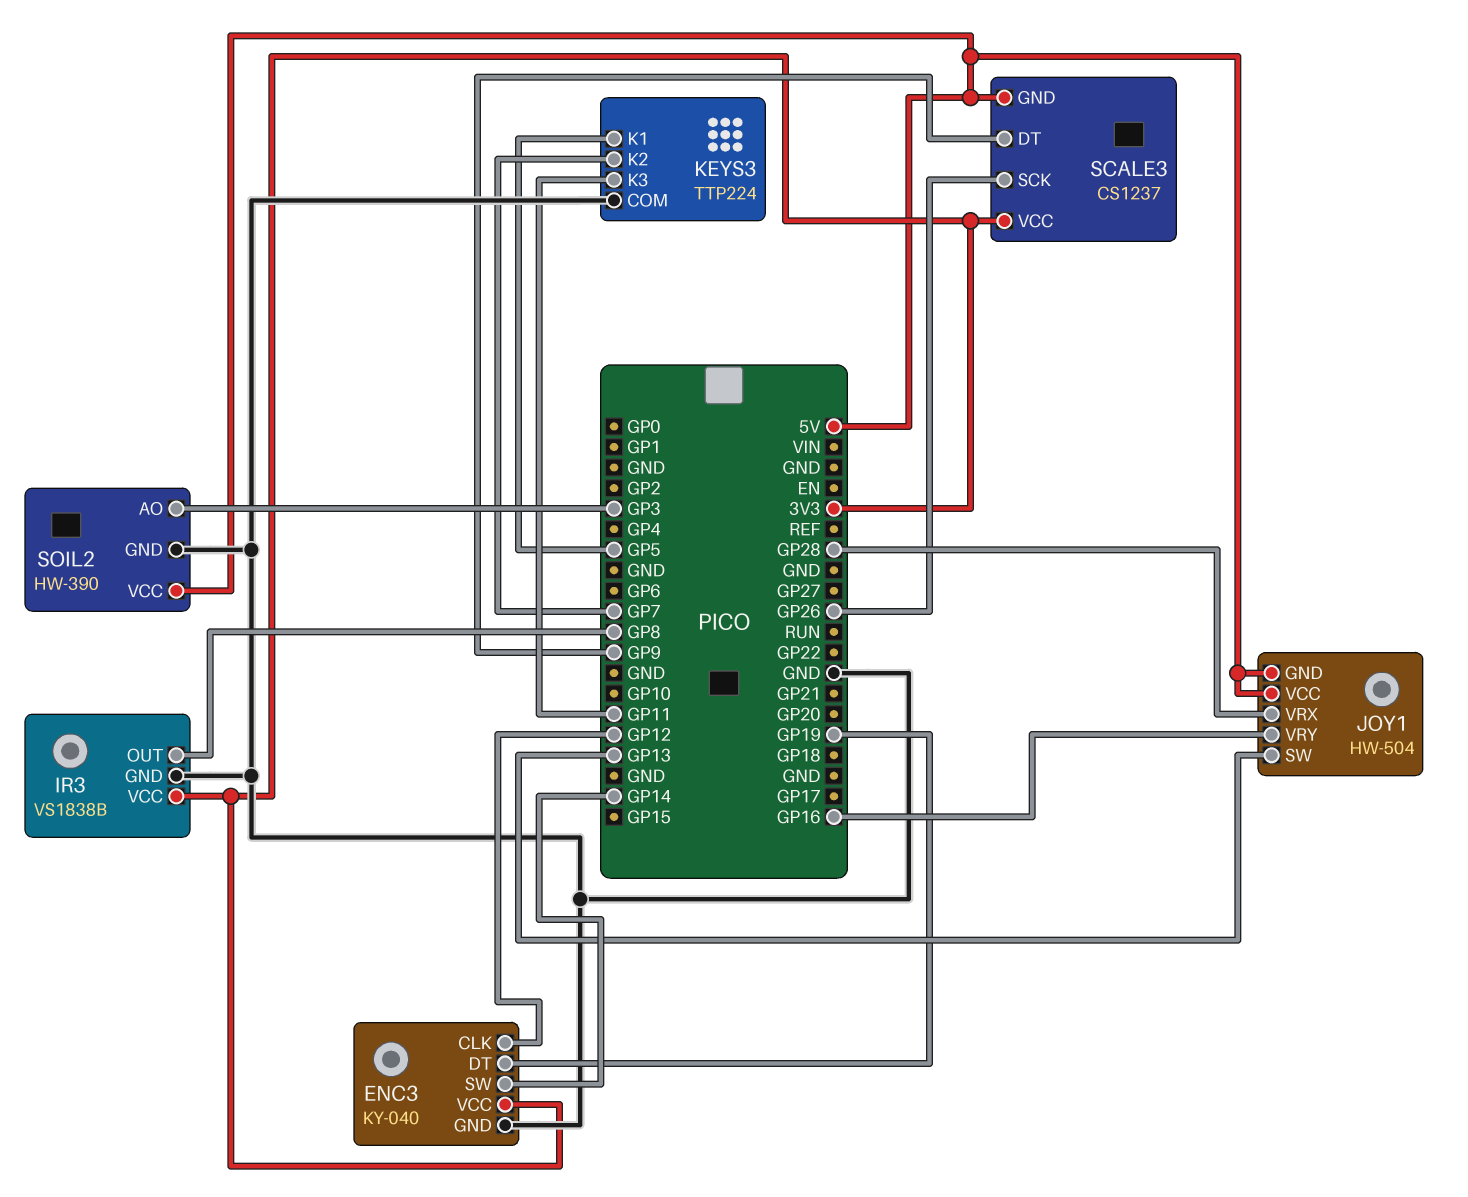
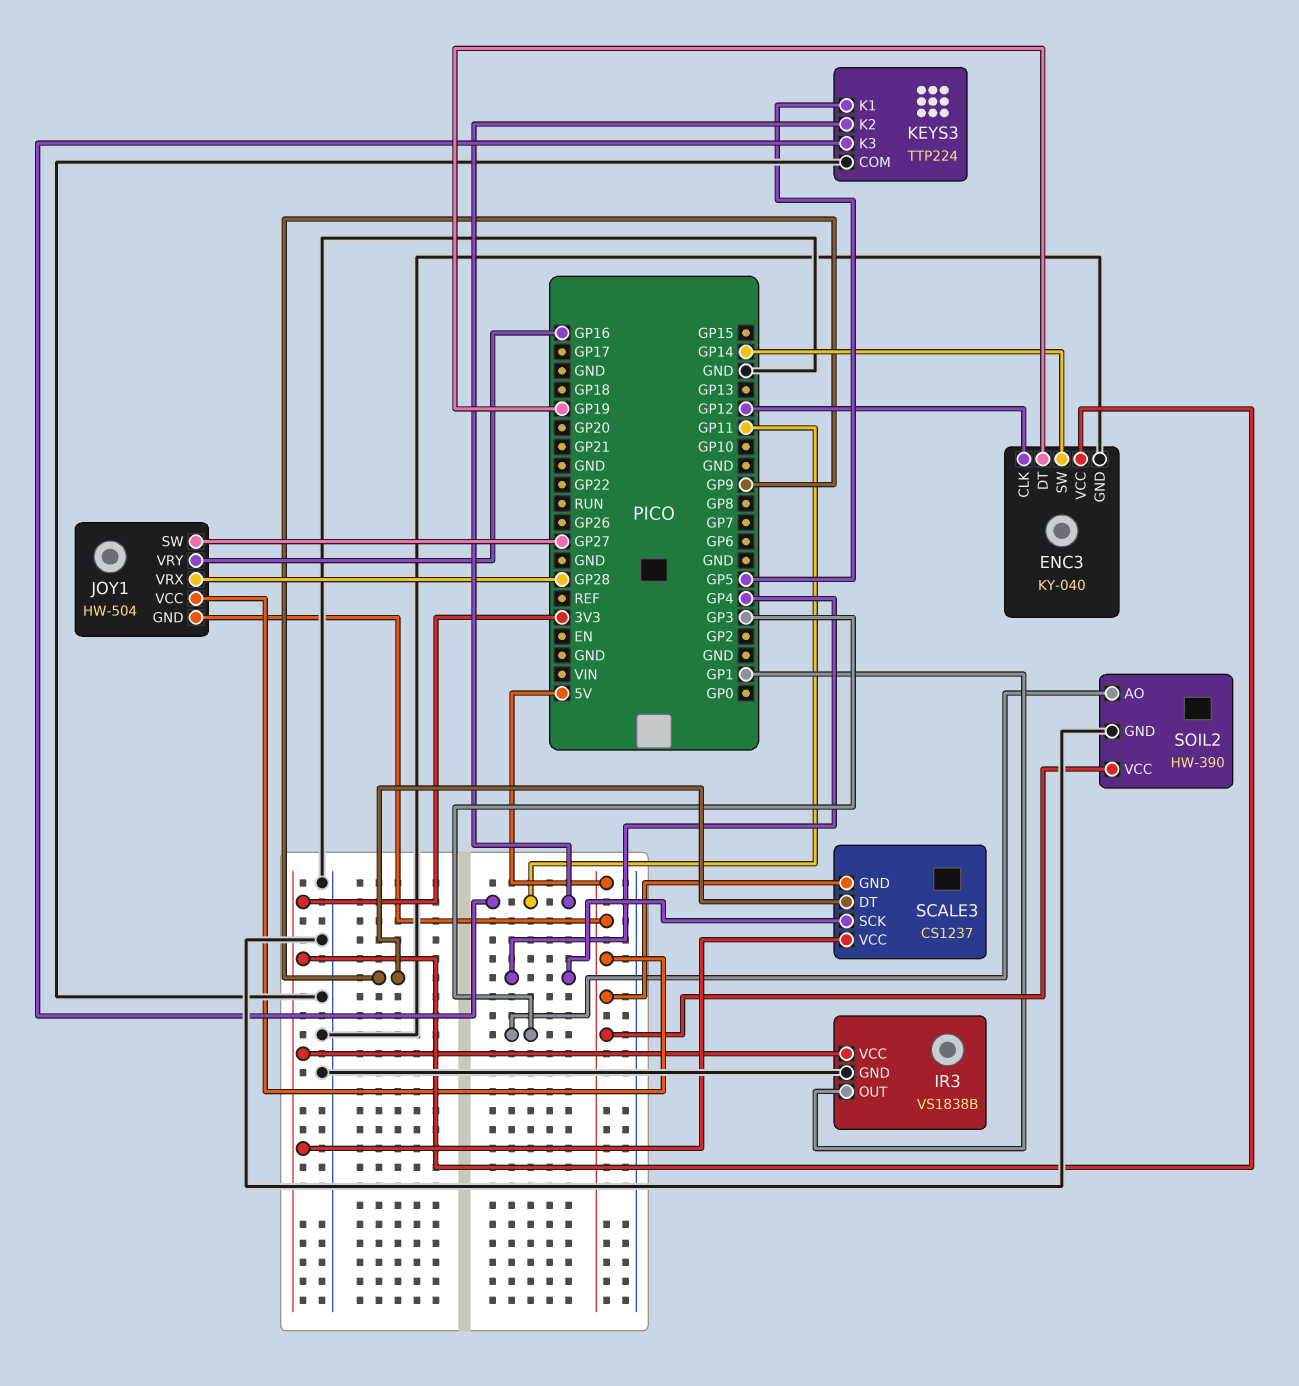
IR3 pin OUT: GP8 -> GP1
JOY1 pin SW: GP13 -> GP27
KEYS3 pin K2: GP7 -> GP11
SCALE3 pin SCK: GP26 -> GP4

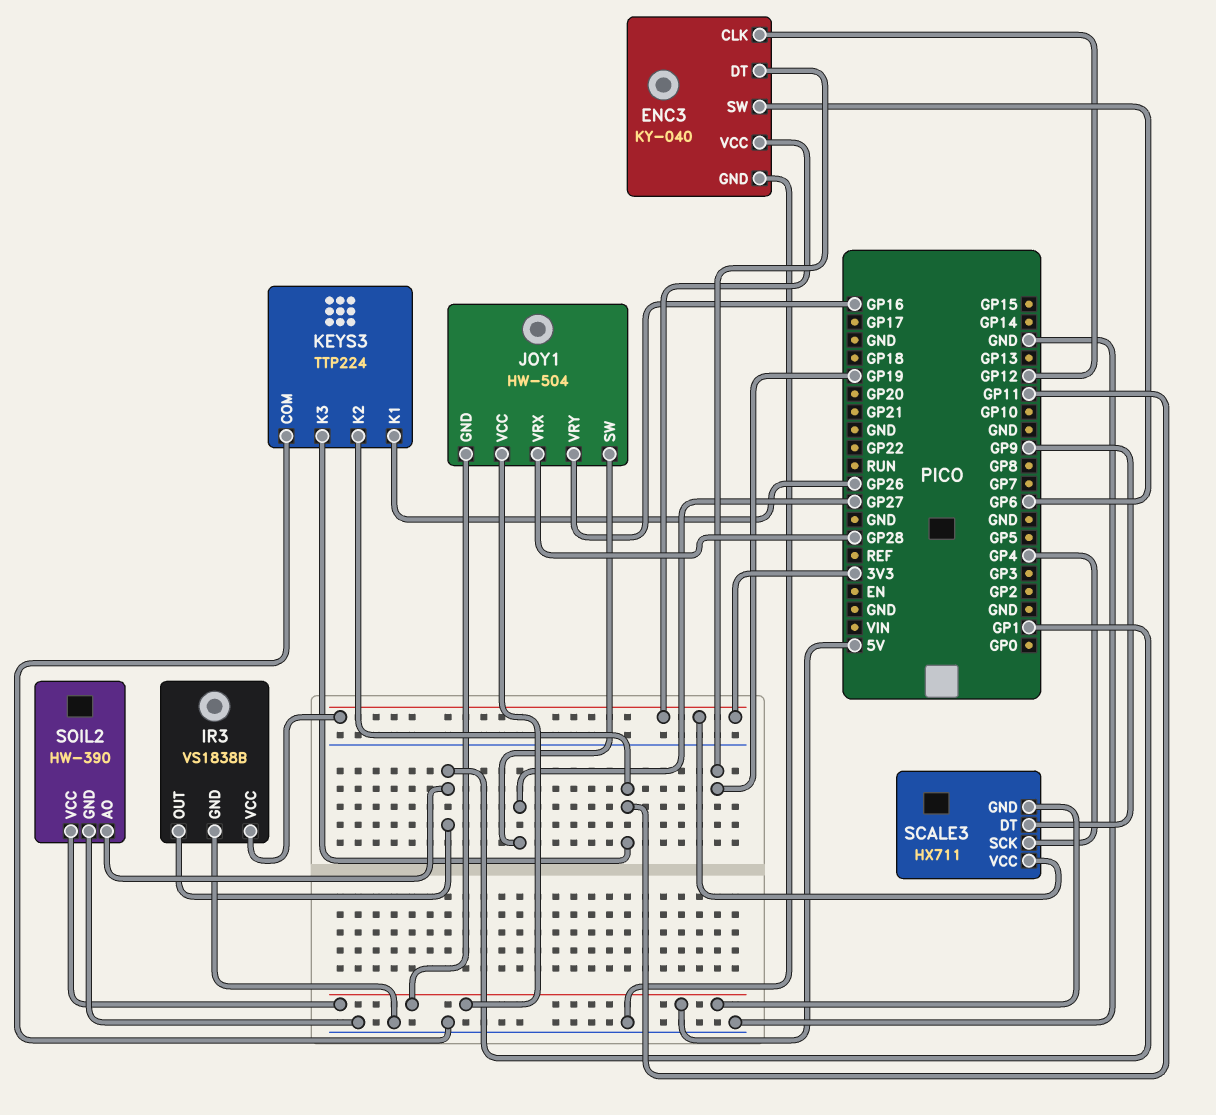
ENC3 pin SW: GP14 -> GP6
KEYS3 pin K1: GP5 -> GP26
SCALE3: CS1237 -> HX711
SOIL2 pin AO: GP3 -> GP1

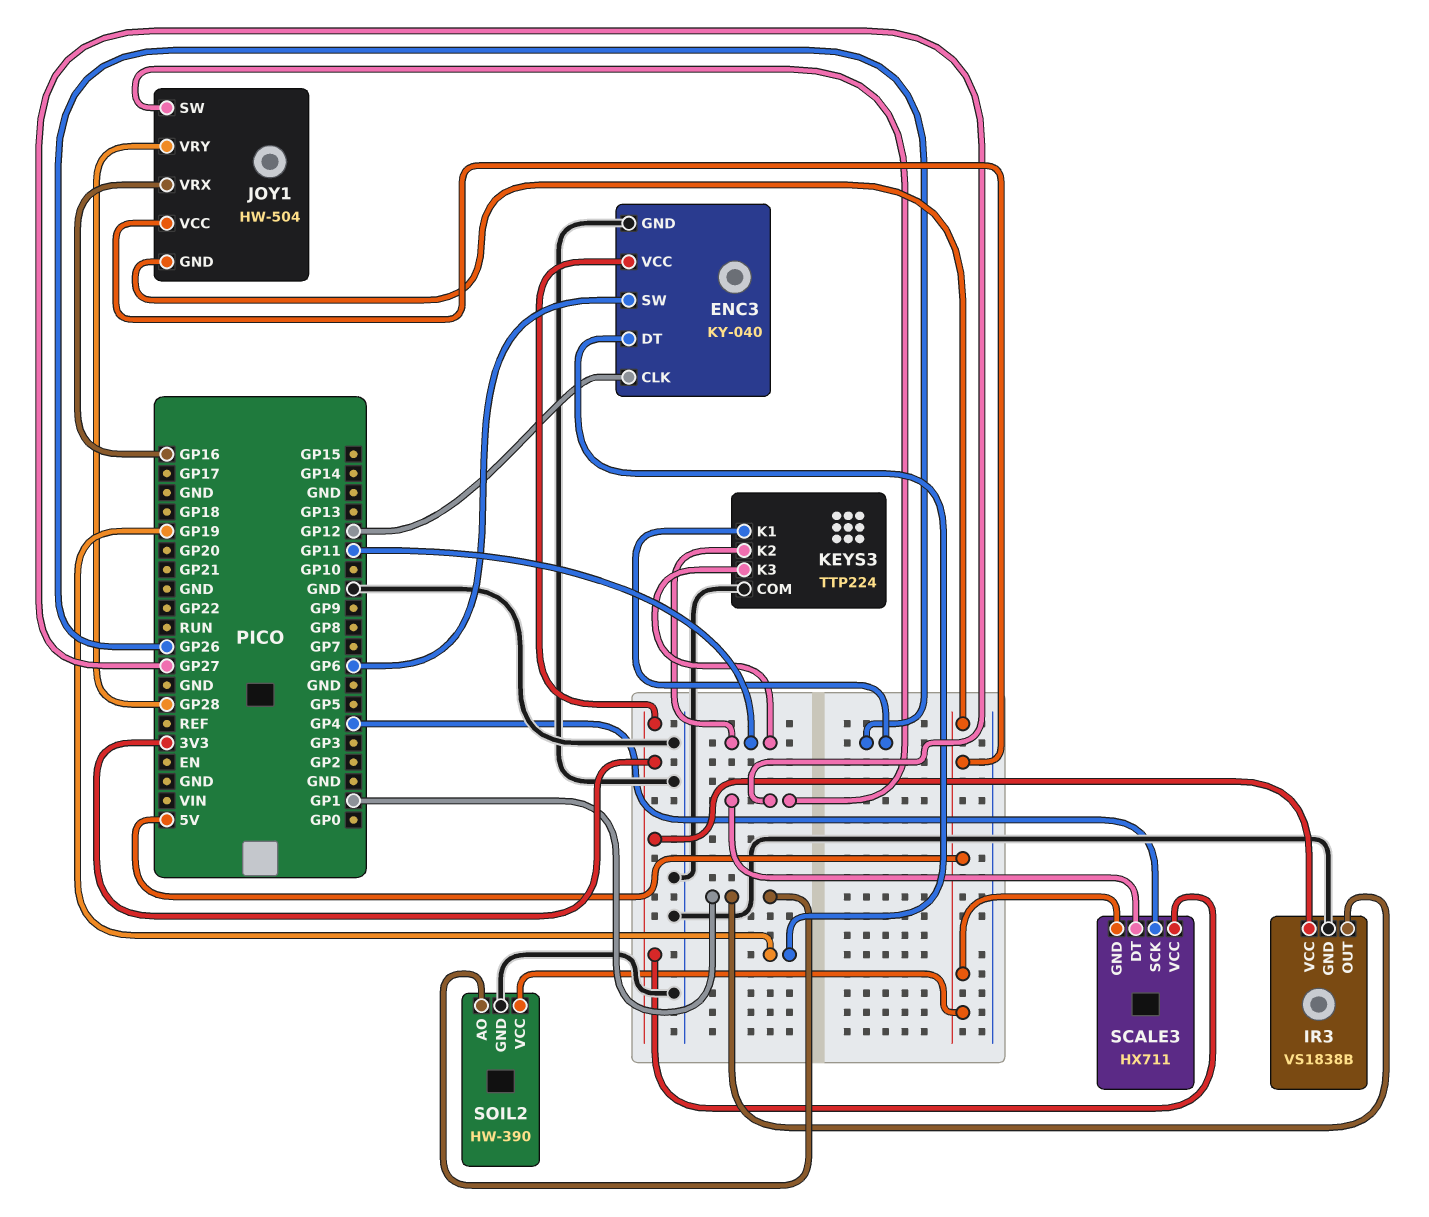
JOY1 pin VRX: GP28 -> GP16
JOY1 pin VRY: GP16 -> GP28
SCALE3 pin DT: GP9 -> GP27

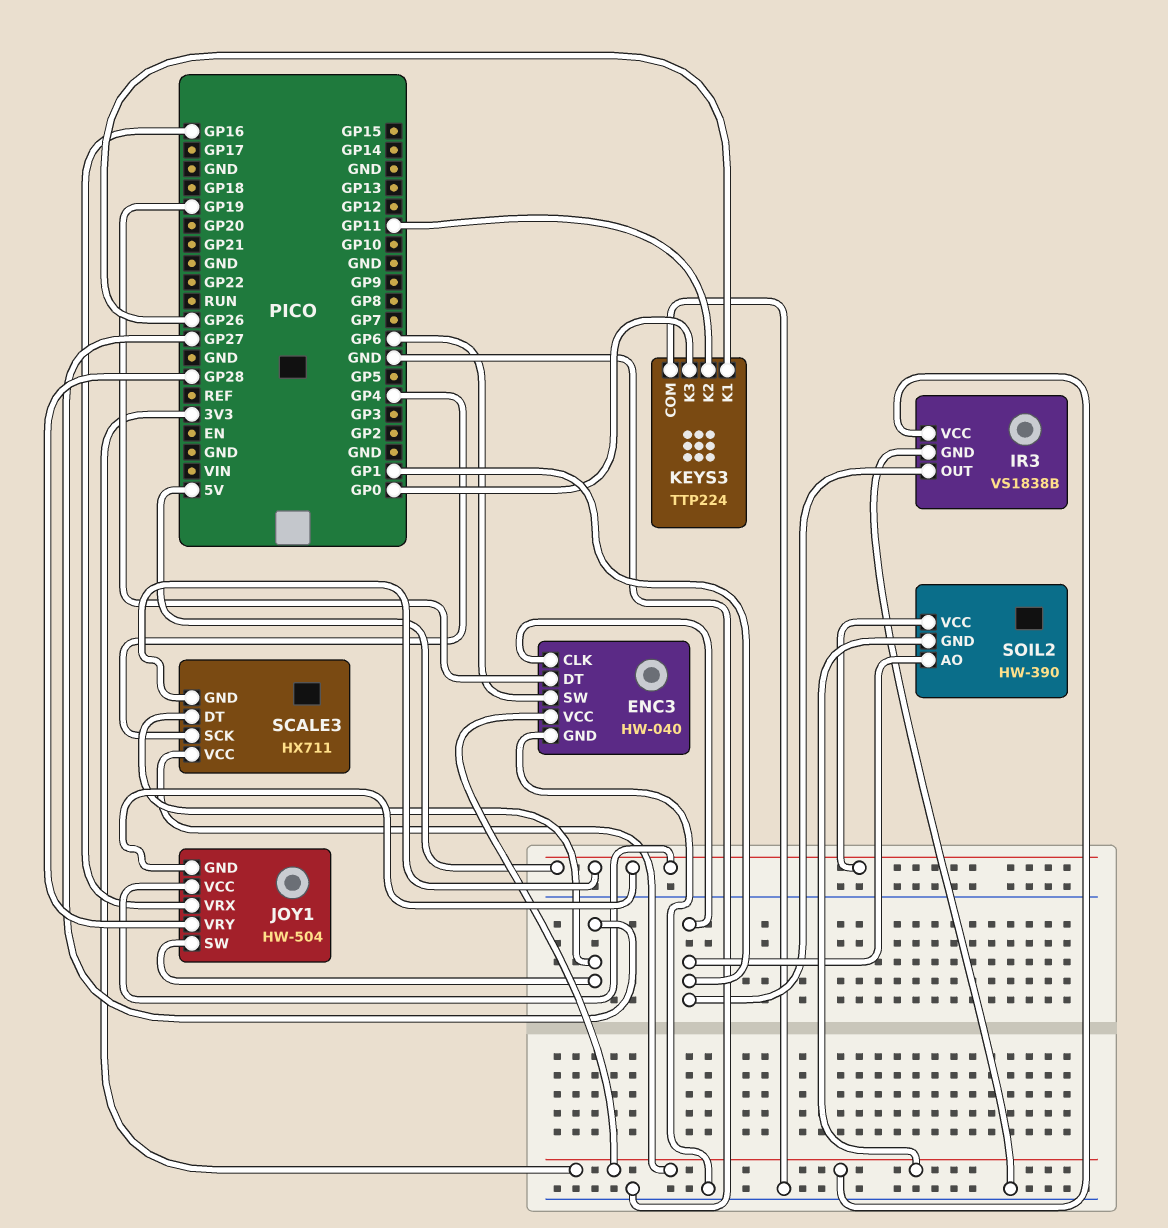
ENC3: KY-040 -> HW-040
ENC3 pin CLK: GP12 -> GP1
KEYS3 pin K3: GP11 -> GP0
SOIL2 pin GND: GND -> 3V3

